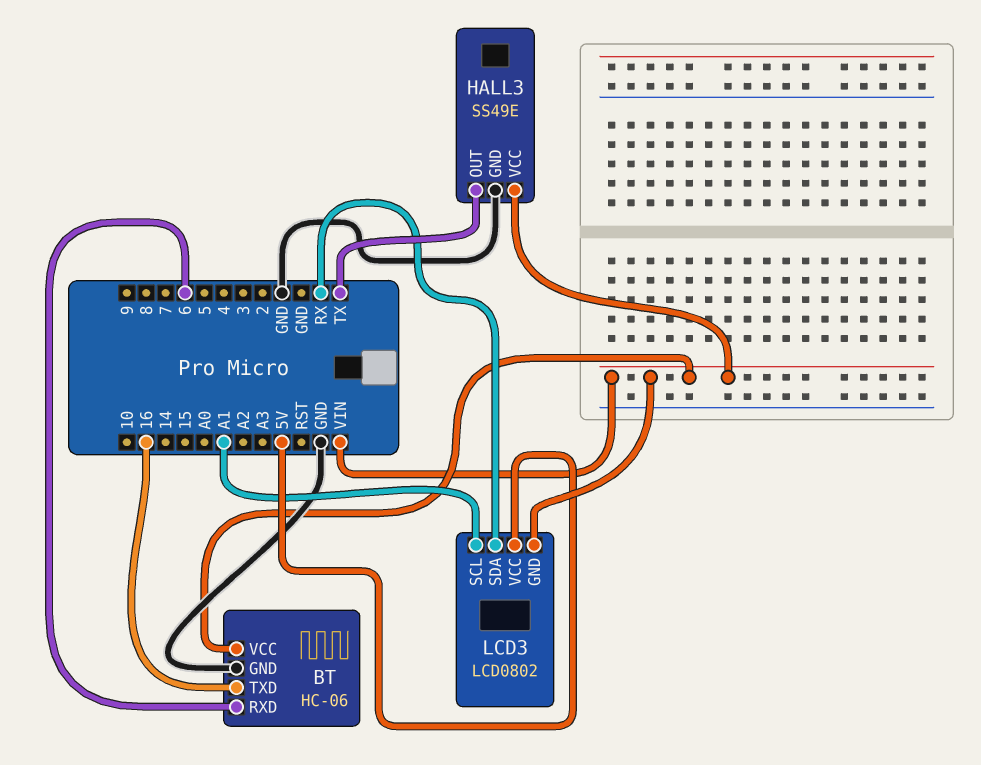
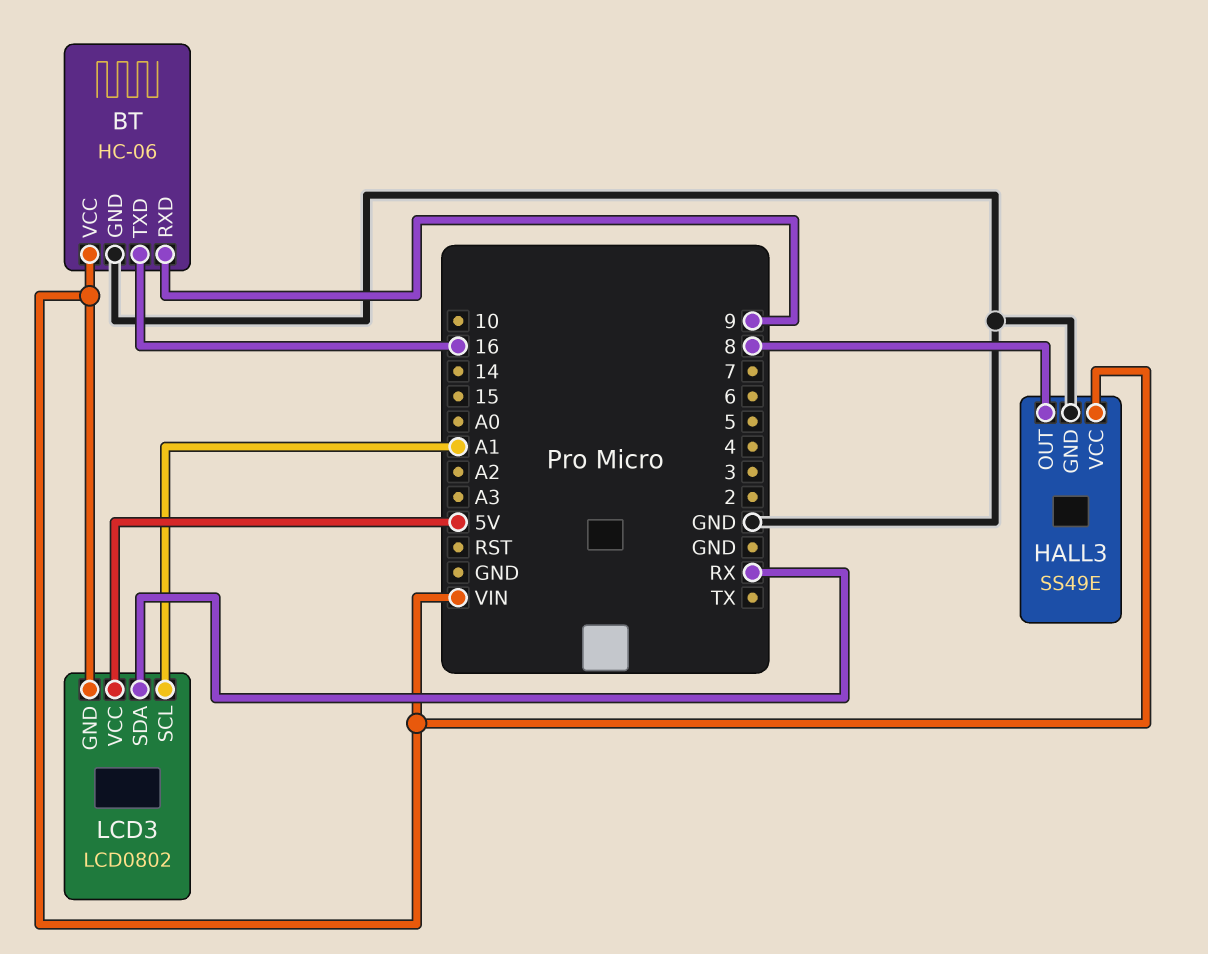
BT pin RXD: 6 -> 9
HALL3 pin OUT: TX -> 8

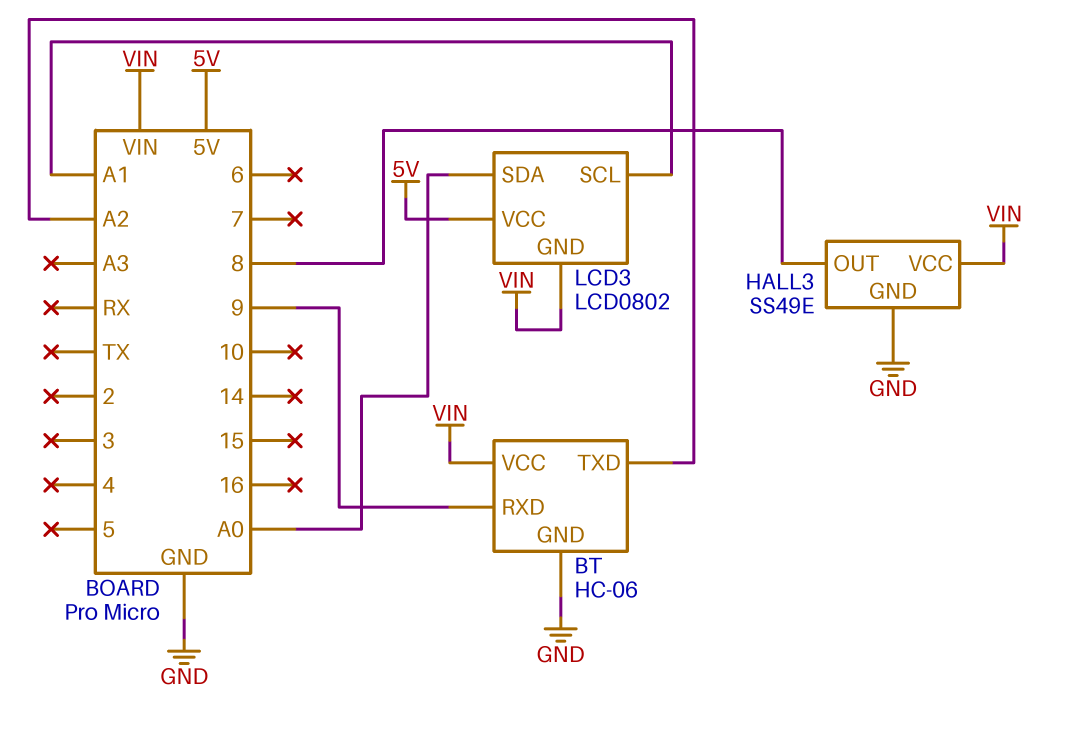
BT pin TXD: 16 -> A2
LCD3 pin SDA: RX -> A0

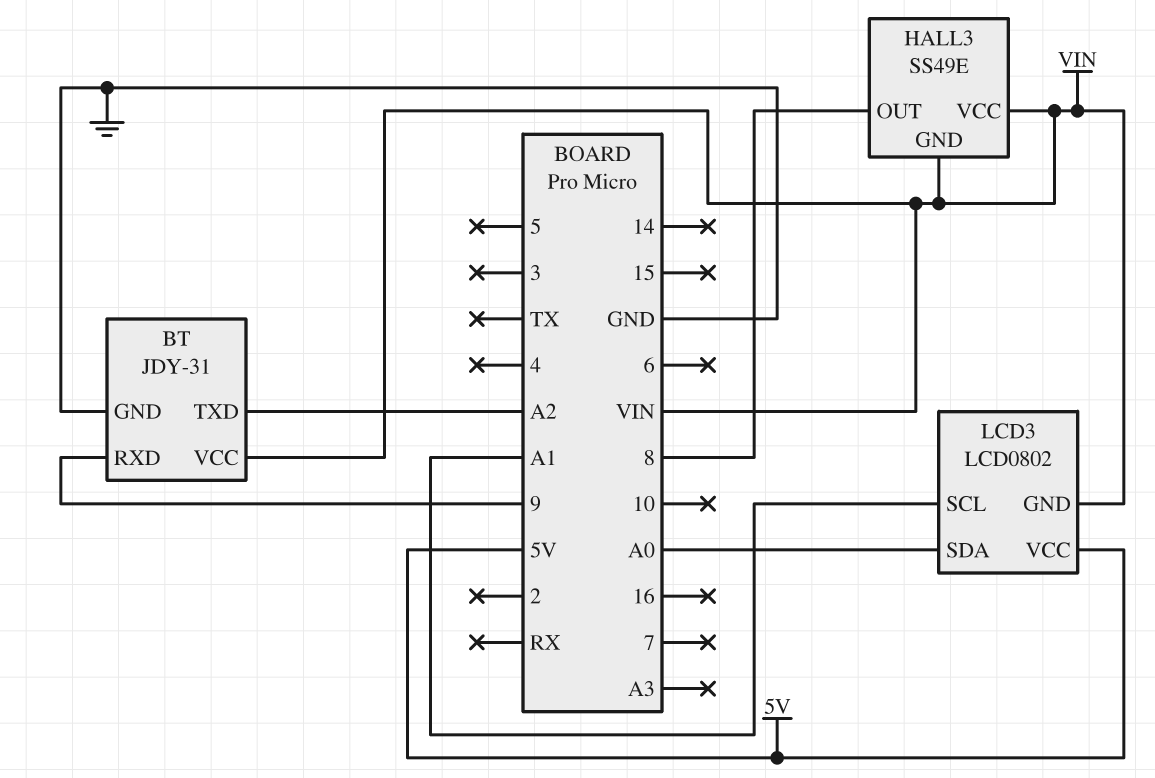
BT: HC-06 -> JDY-31
HALL3 pin GND: GND -> VIN

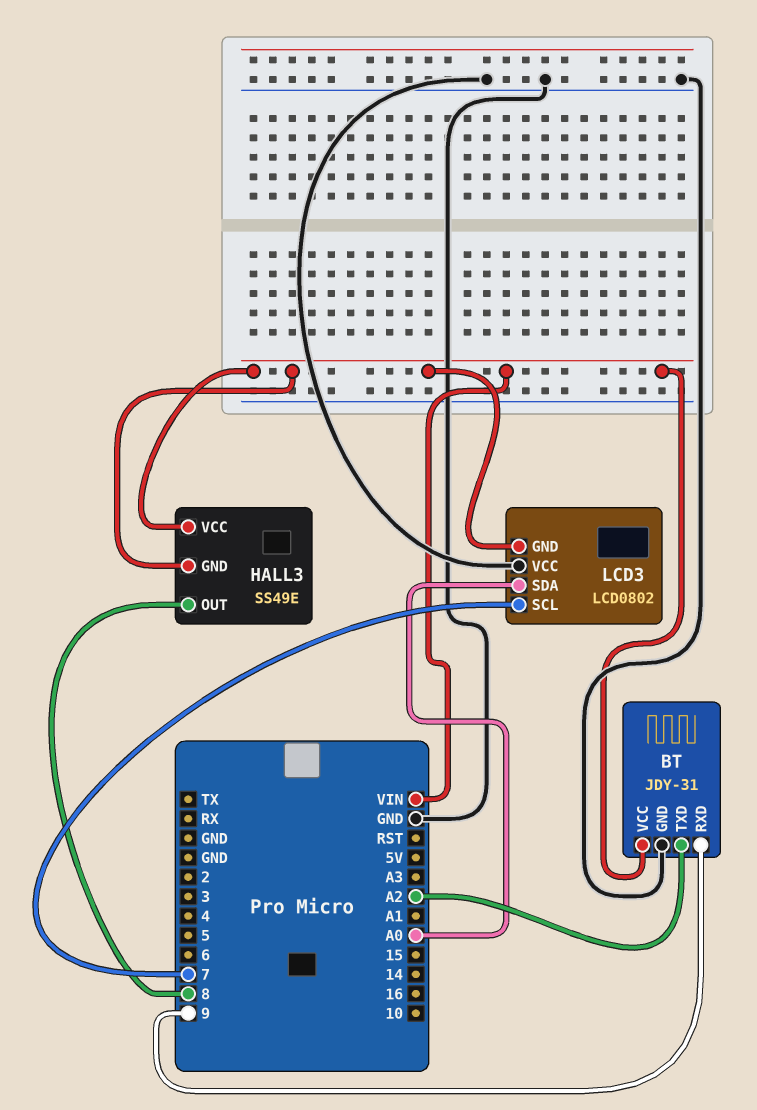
LCD3 pin SCL: A1 -> 7
LCD3 pin VCC: 5V -> GND

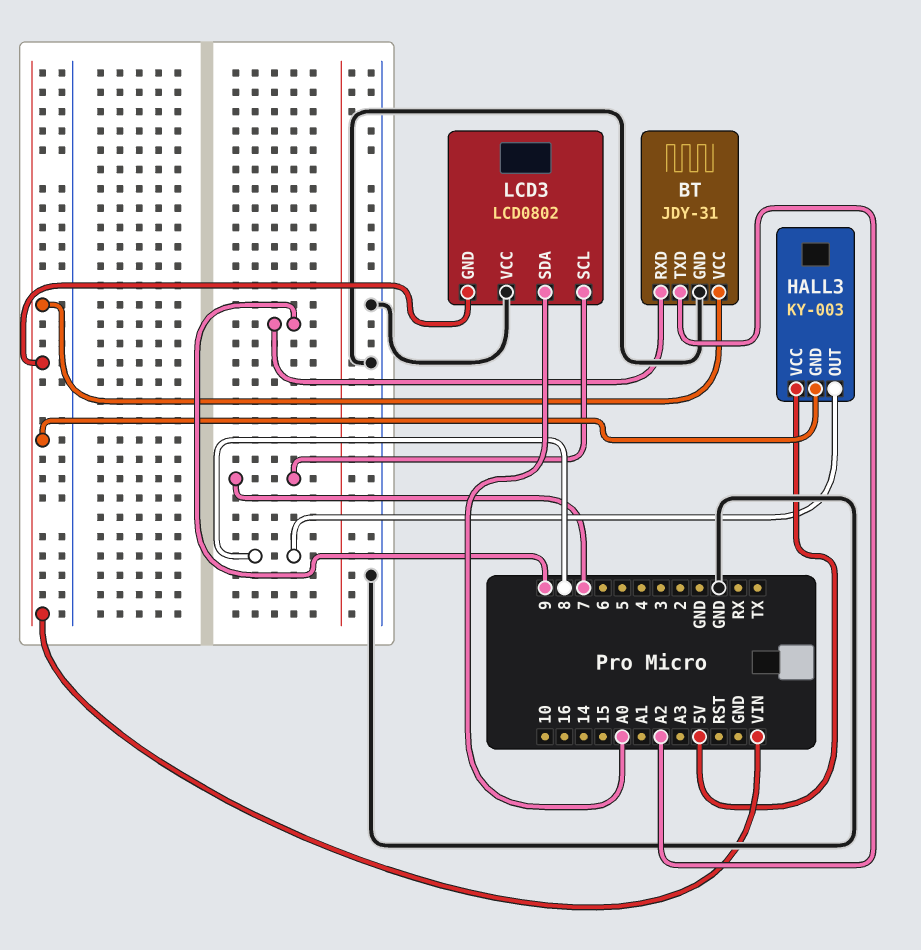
HALL3: SS49E -> KY-003
HALL3 pin VCC: VIN -> 5V

